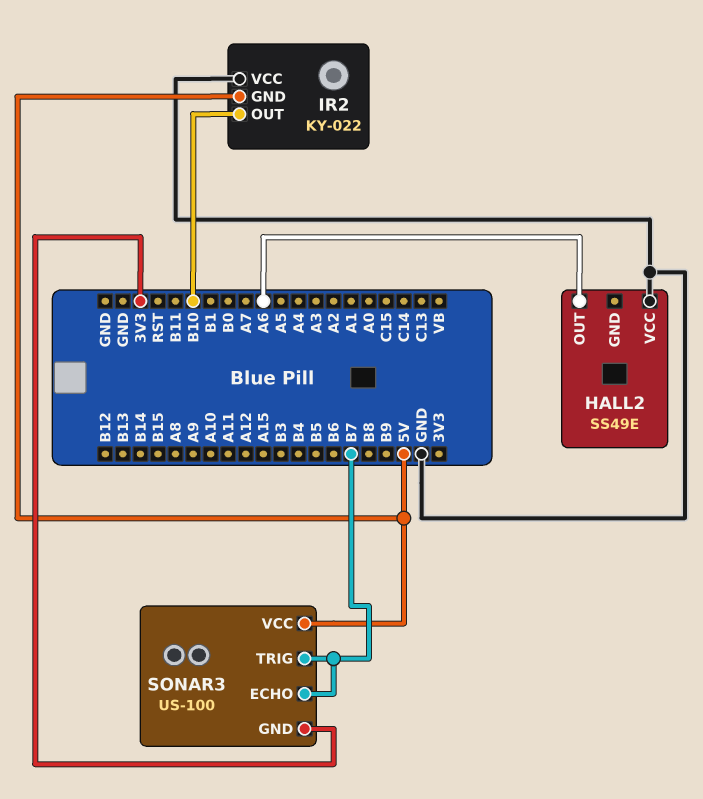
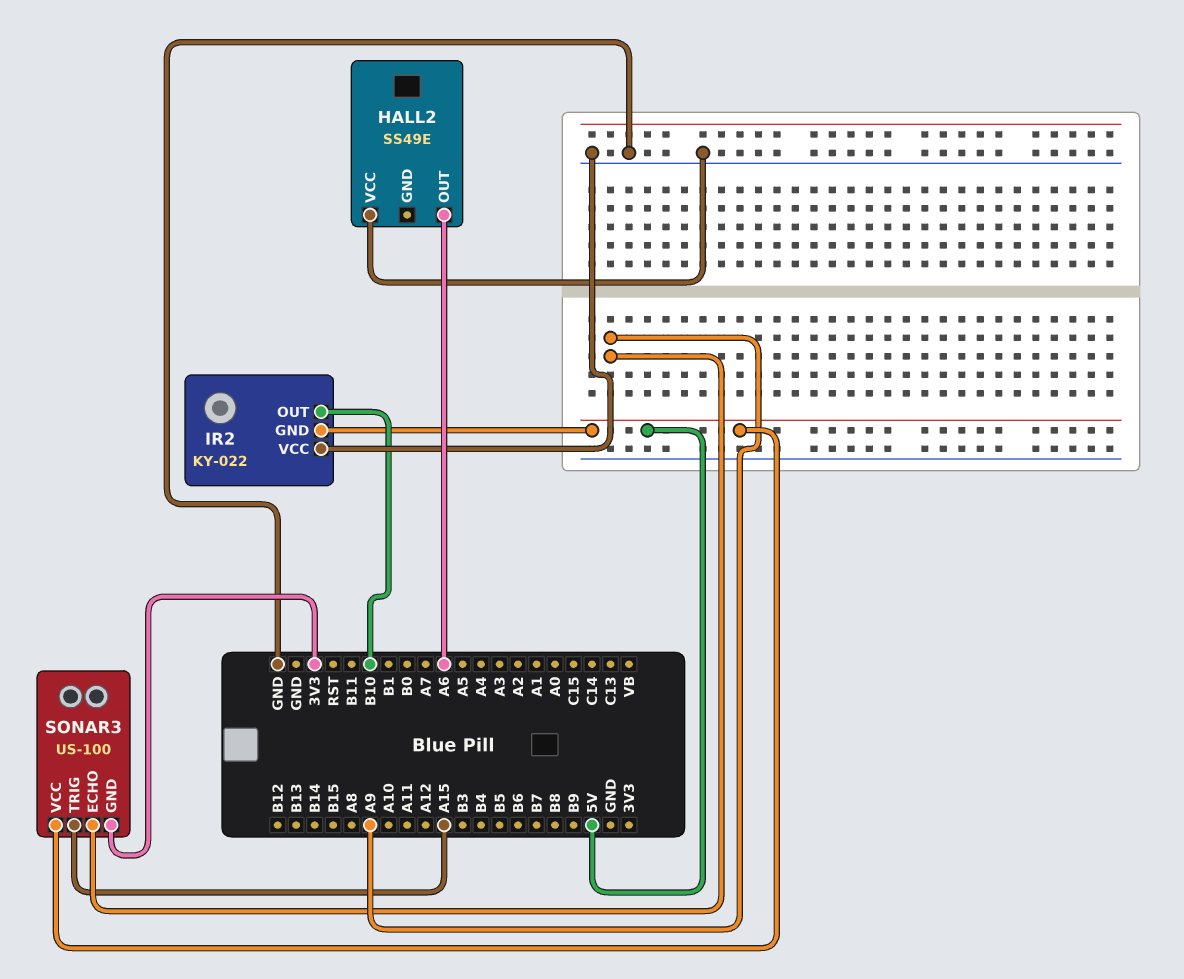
SONAR3 pin ECHO: B7 -> A9
SONAR3 pin TRIG: B7 -> A15

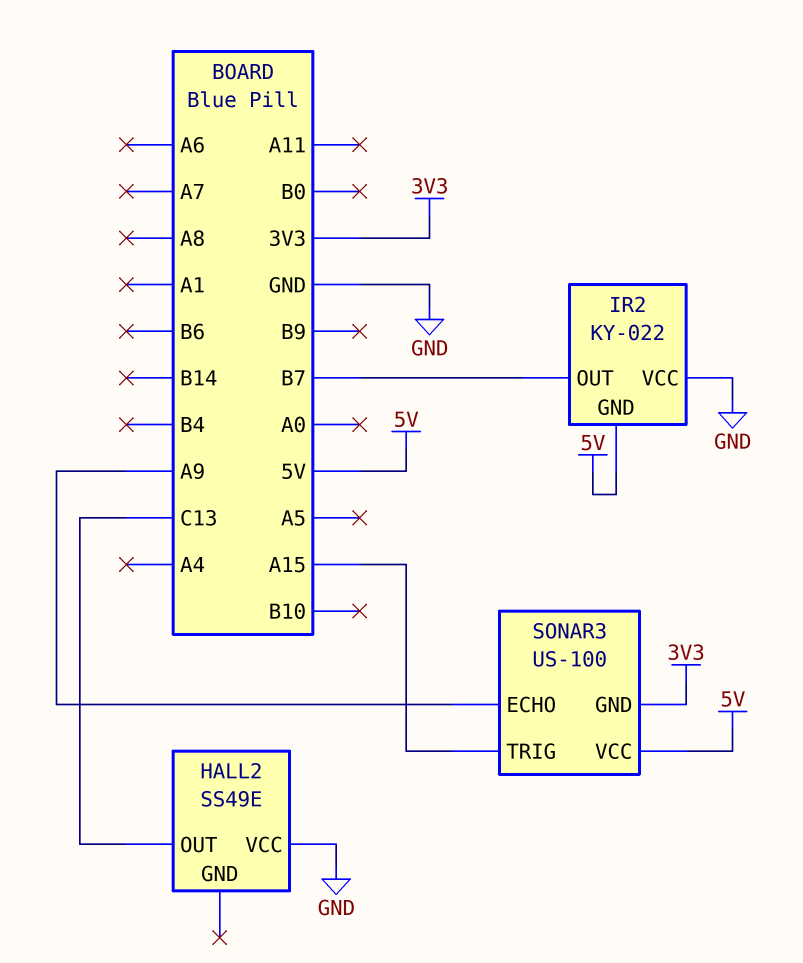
HALL2 pin OUT: A6 -> C13
IR2 pin OUT: B10 -> B7

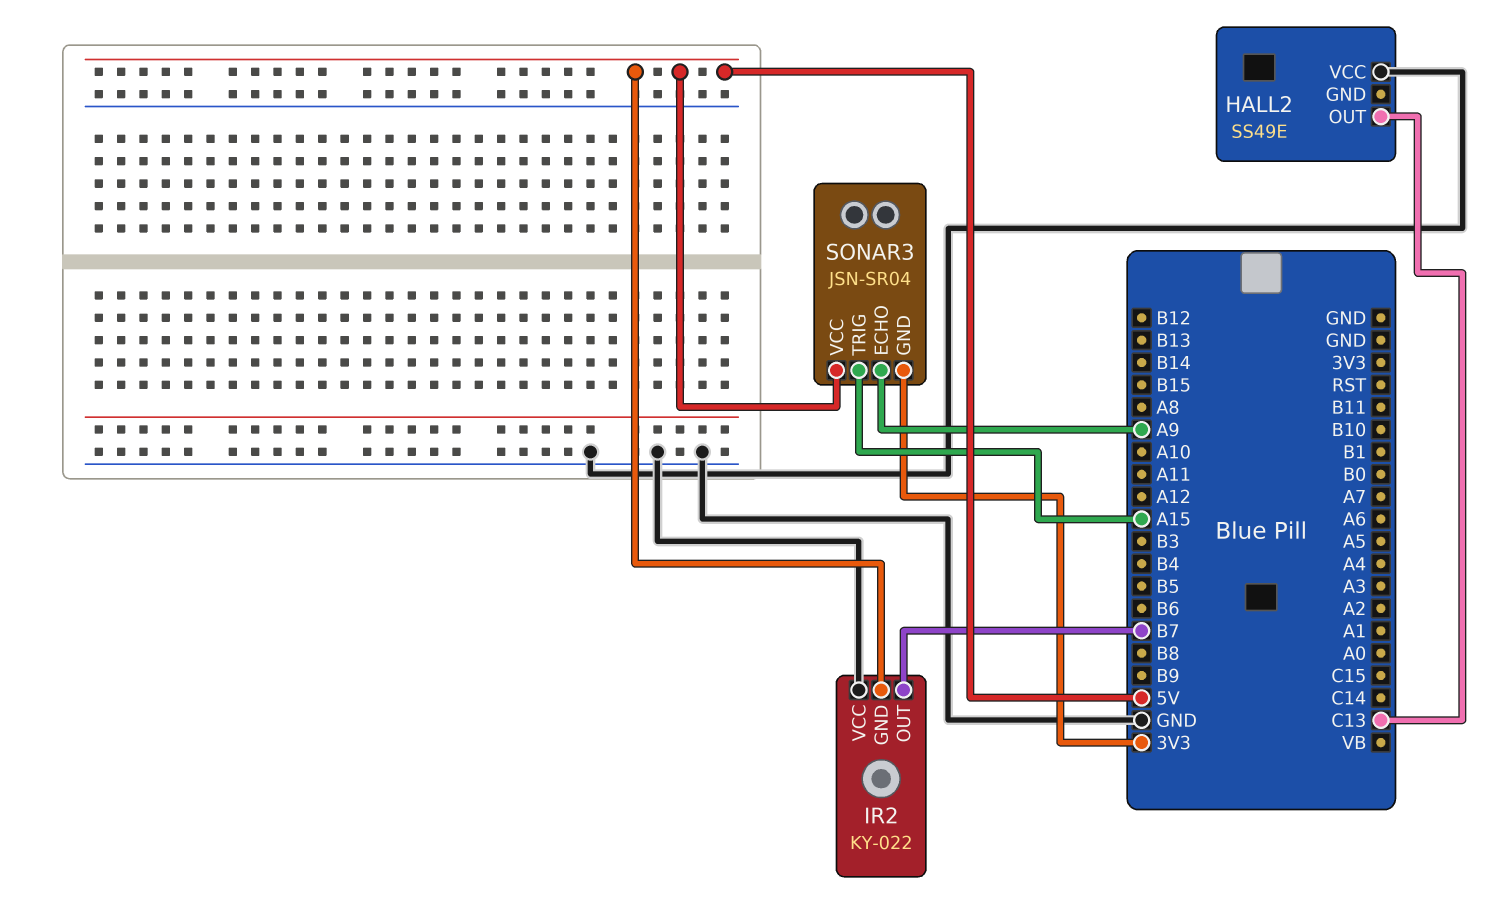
SONAR3: US-100 -> JSN-SR04

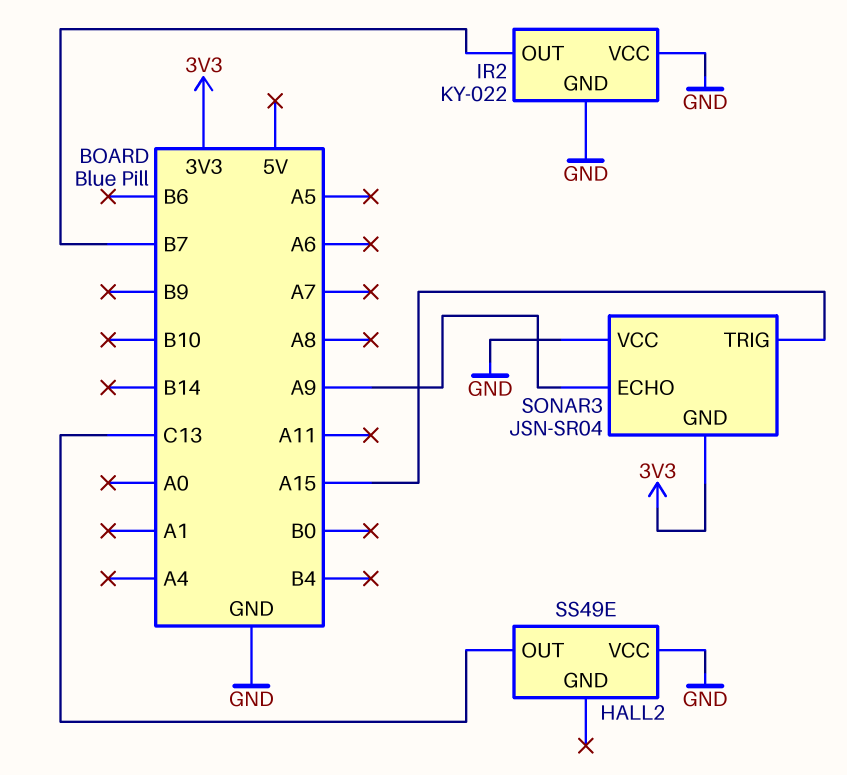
IR2 pin GND: 5V -> GND
SONAR3 pin VCC: 5V -> GND

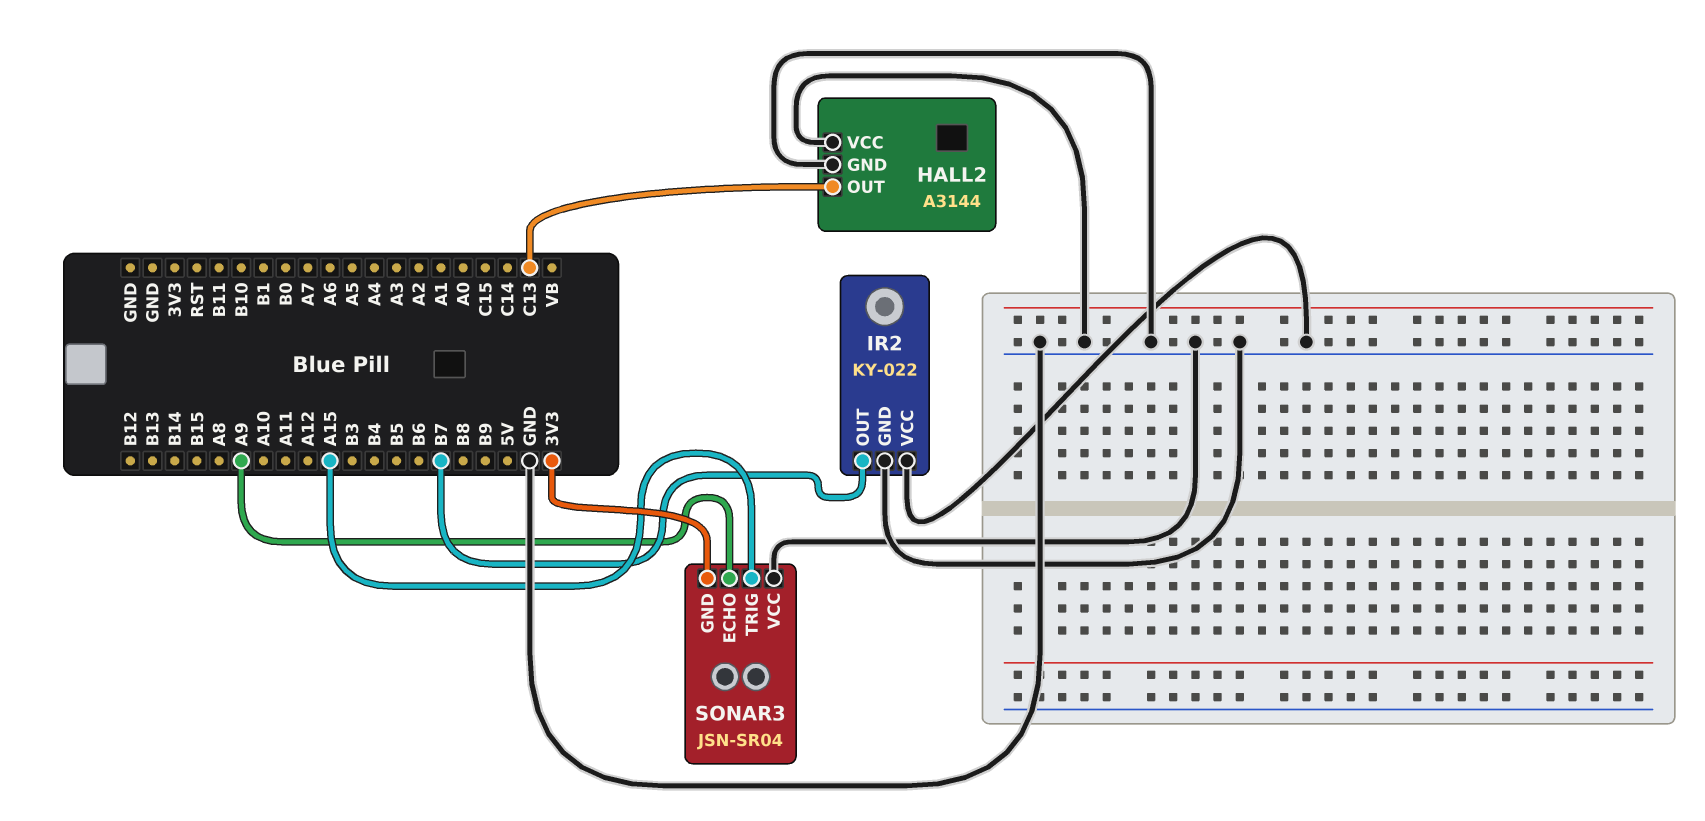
HALL2: SS49E -> A3144
HALL2 pin GND: none -> GND

